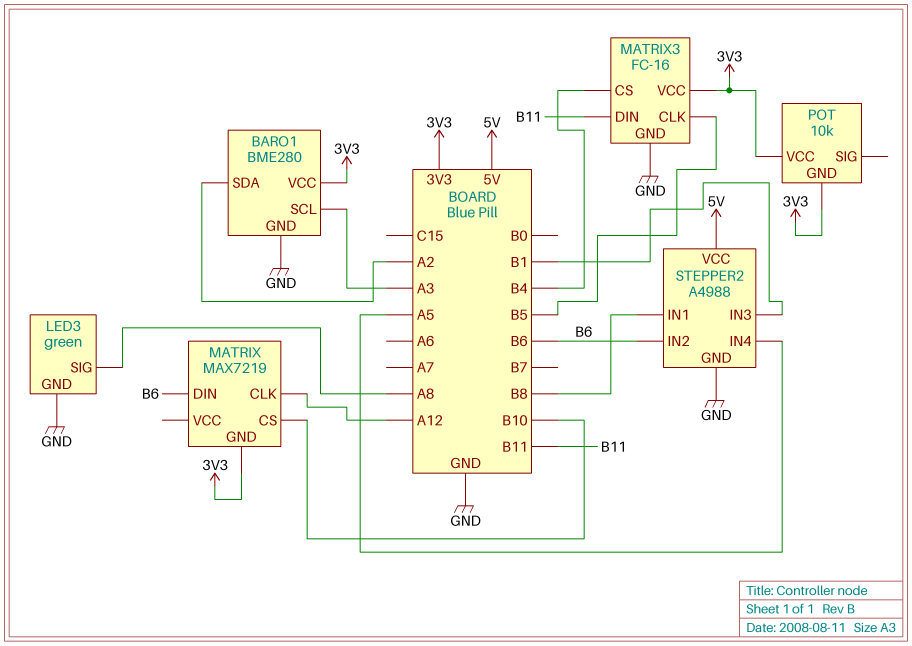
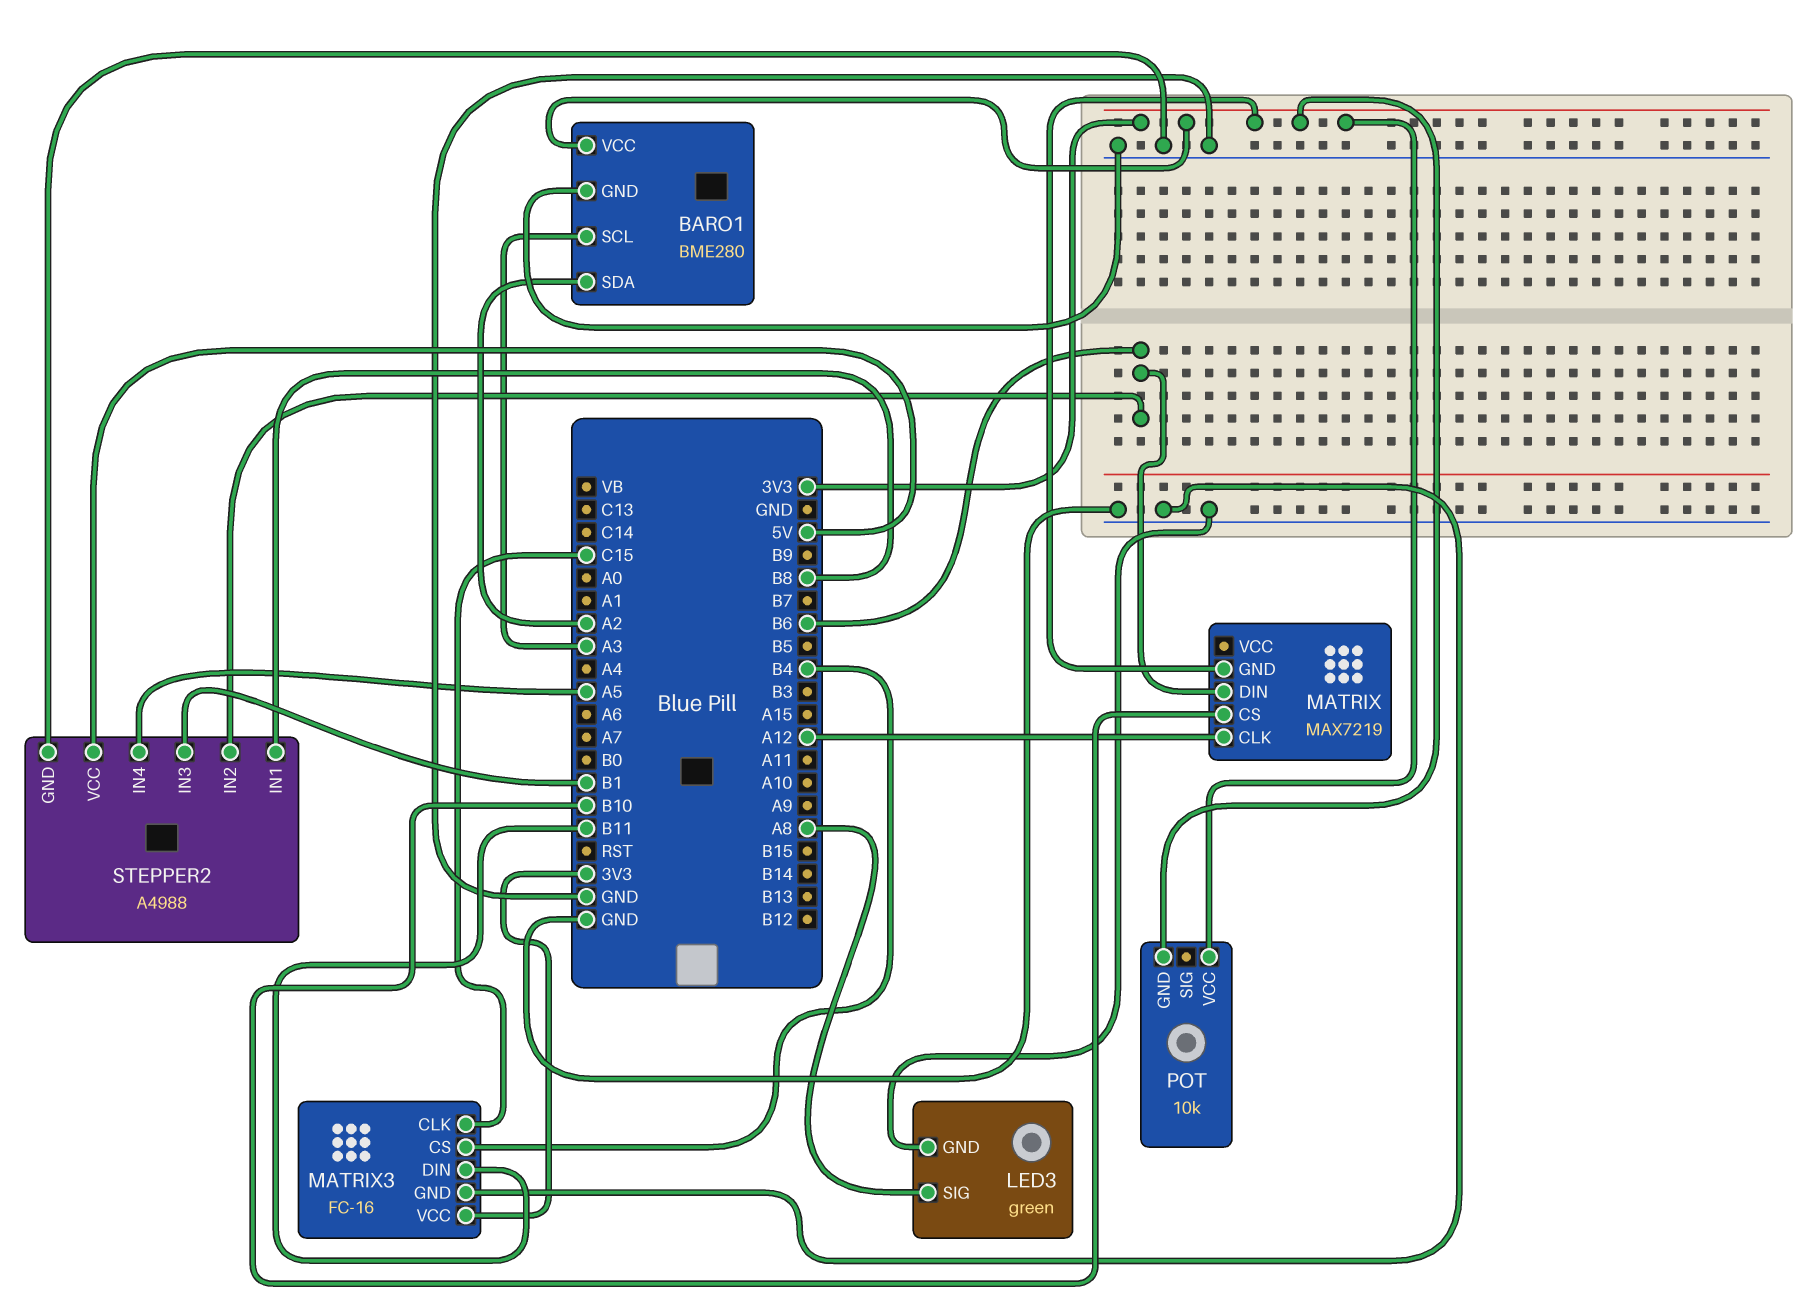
MATRIX3 pin CLK: B5 -> C15

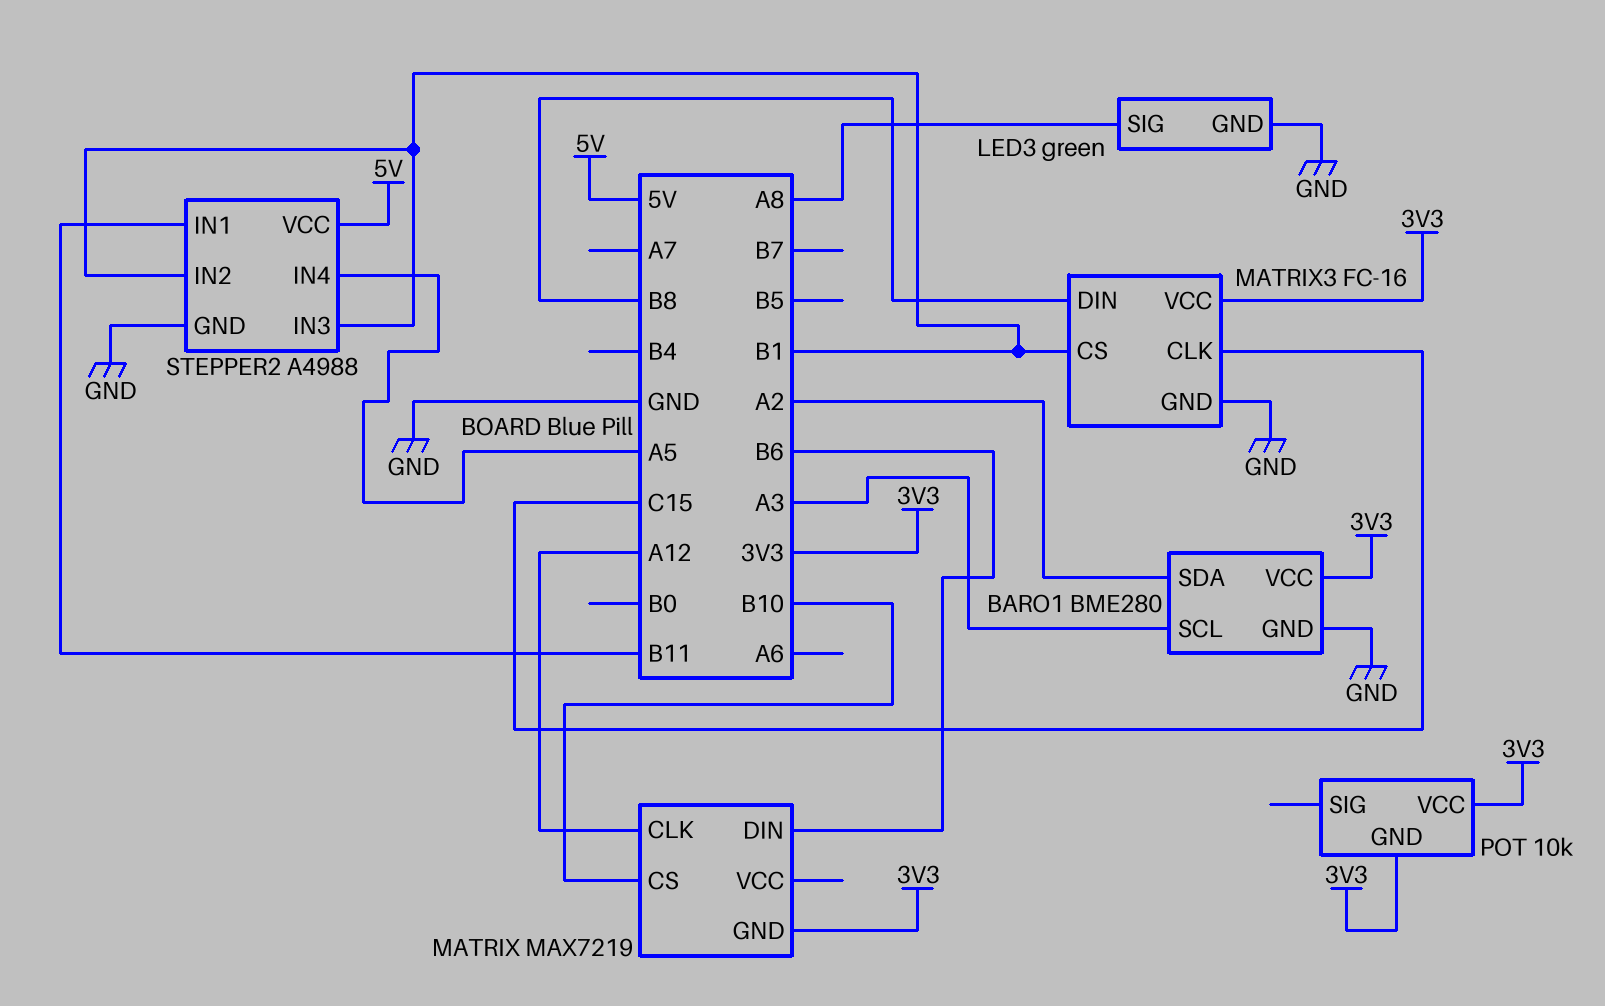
MATRIX3 pin CS: B4 -> B1
MATRIX3 pin DIN: B11 -> B8
STEPPER2 pin IN1: B8 -> B11
STEPPER2 pin IN2: B6 -> B1

